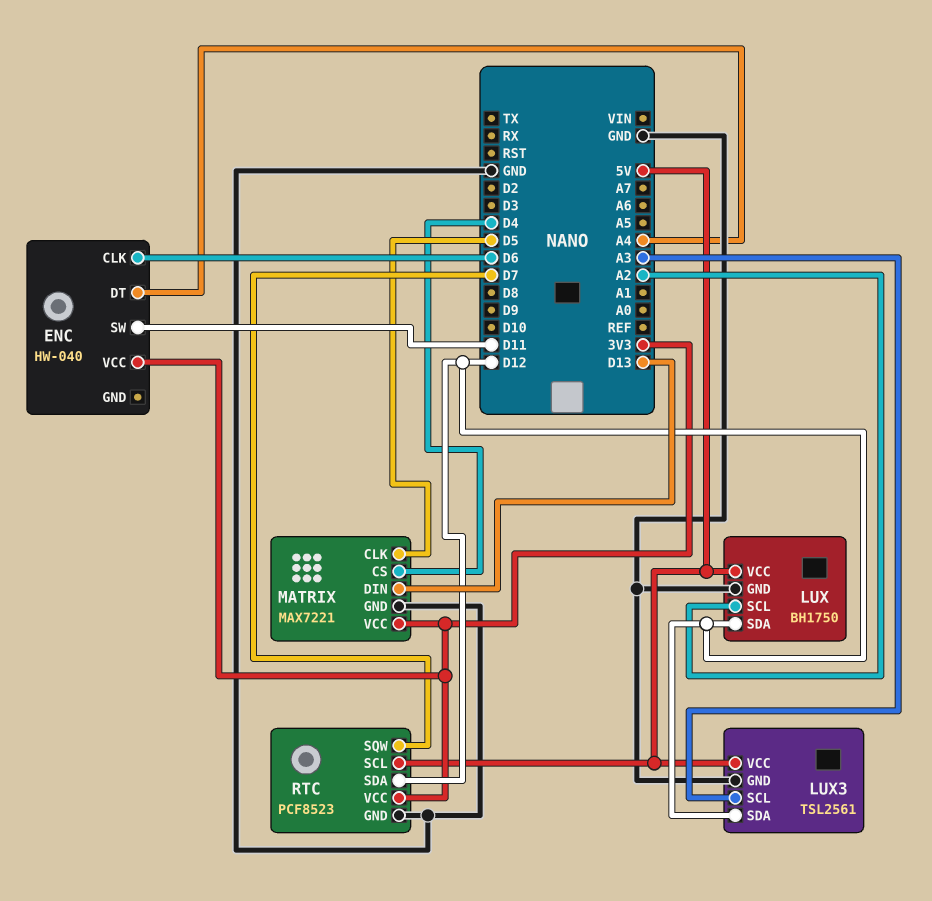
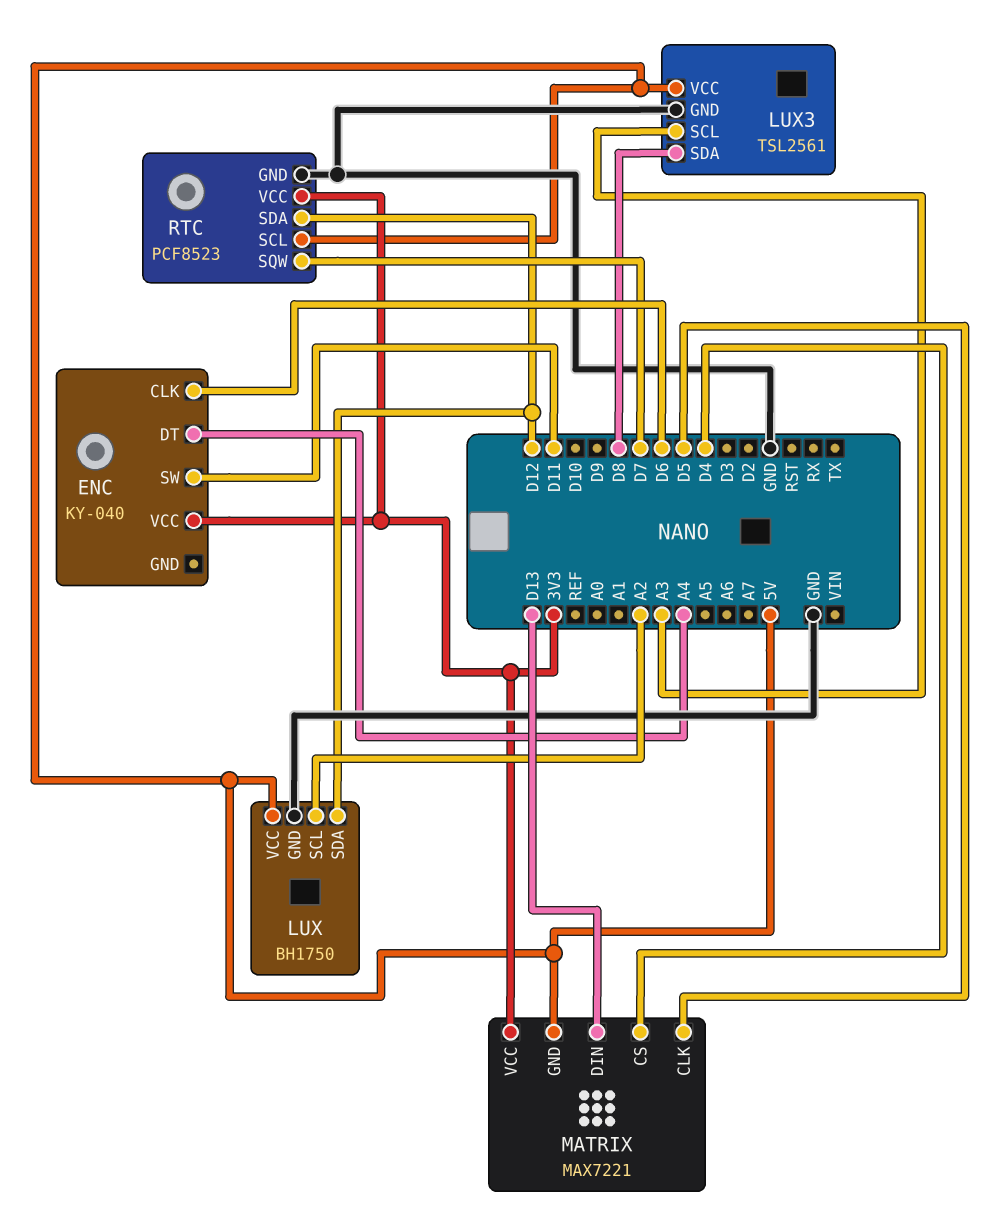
ENC: HW-040 -> KY-040
LUX3 pin SDA: D12 -> D8
MATRIX pin GND: GND -> 5V

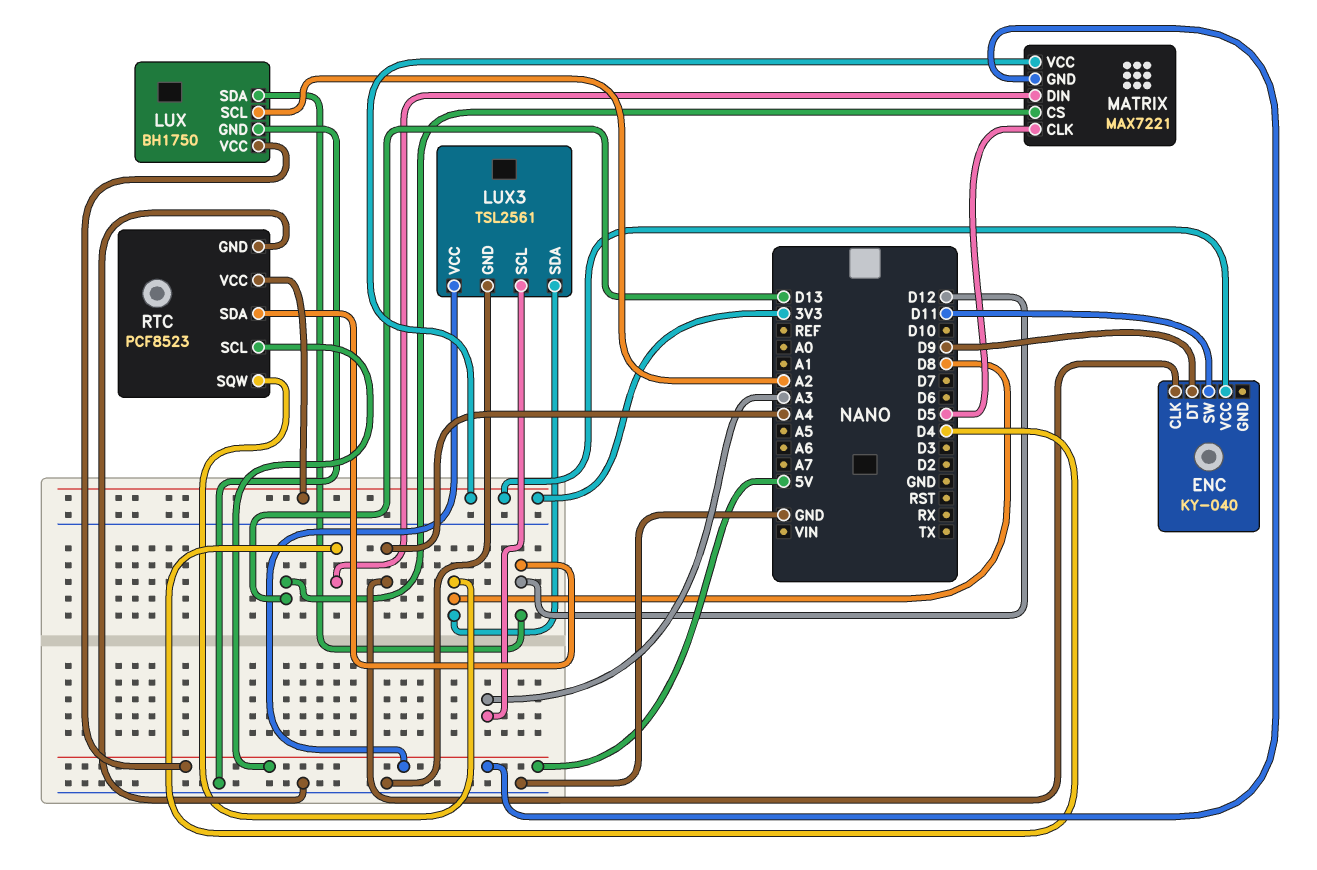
ENC pin CLK: D6 -> A4
ENC pin DT: A4 -> D9
MATRIX pin CS: D4 -> D13
MATRIX pin DIN: D13 -> D4
RTC pin SQW: D7 -> D8

